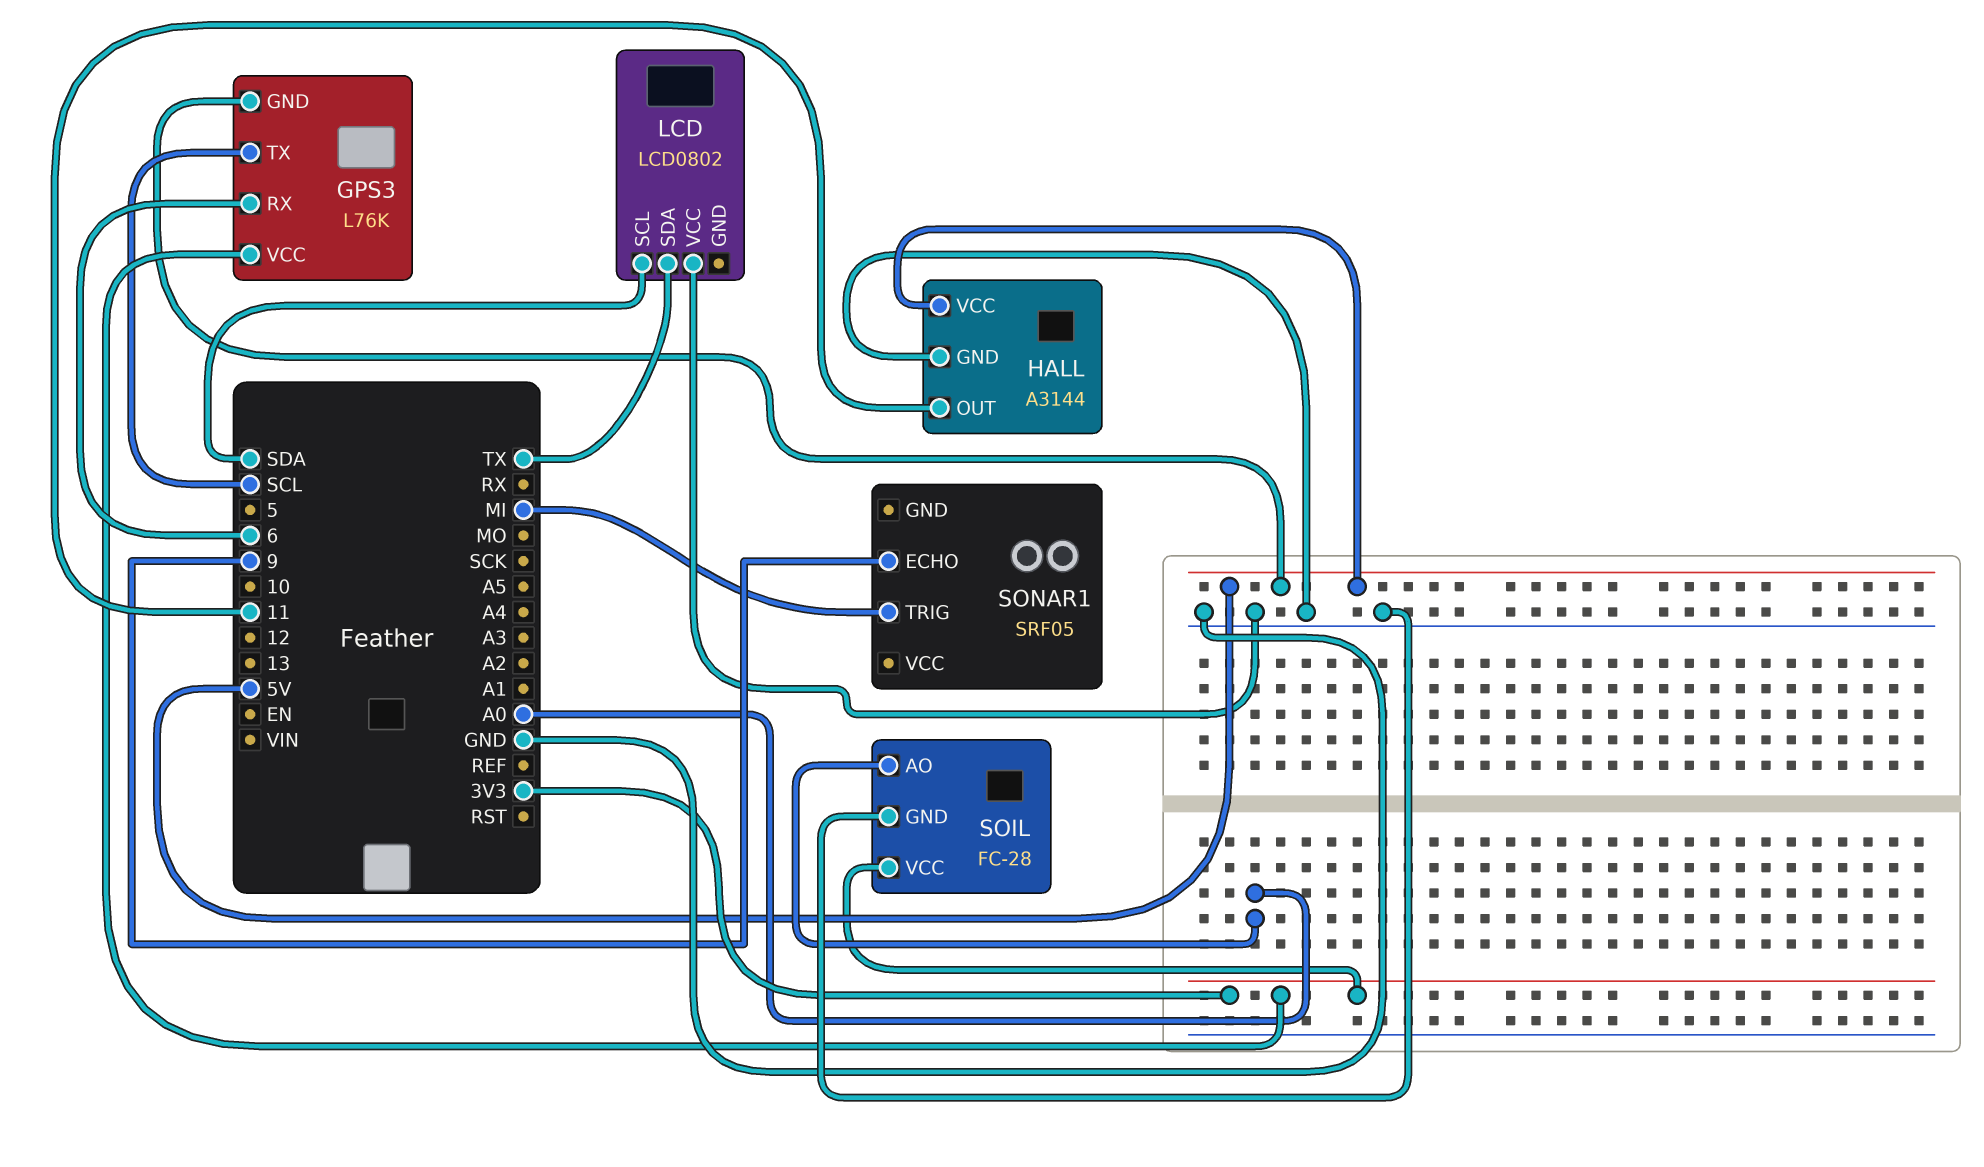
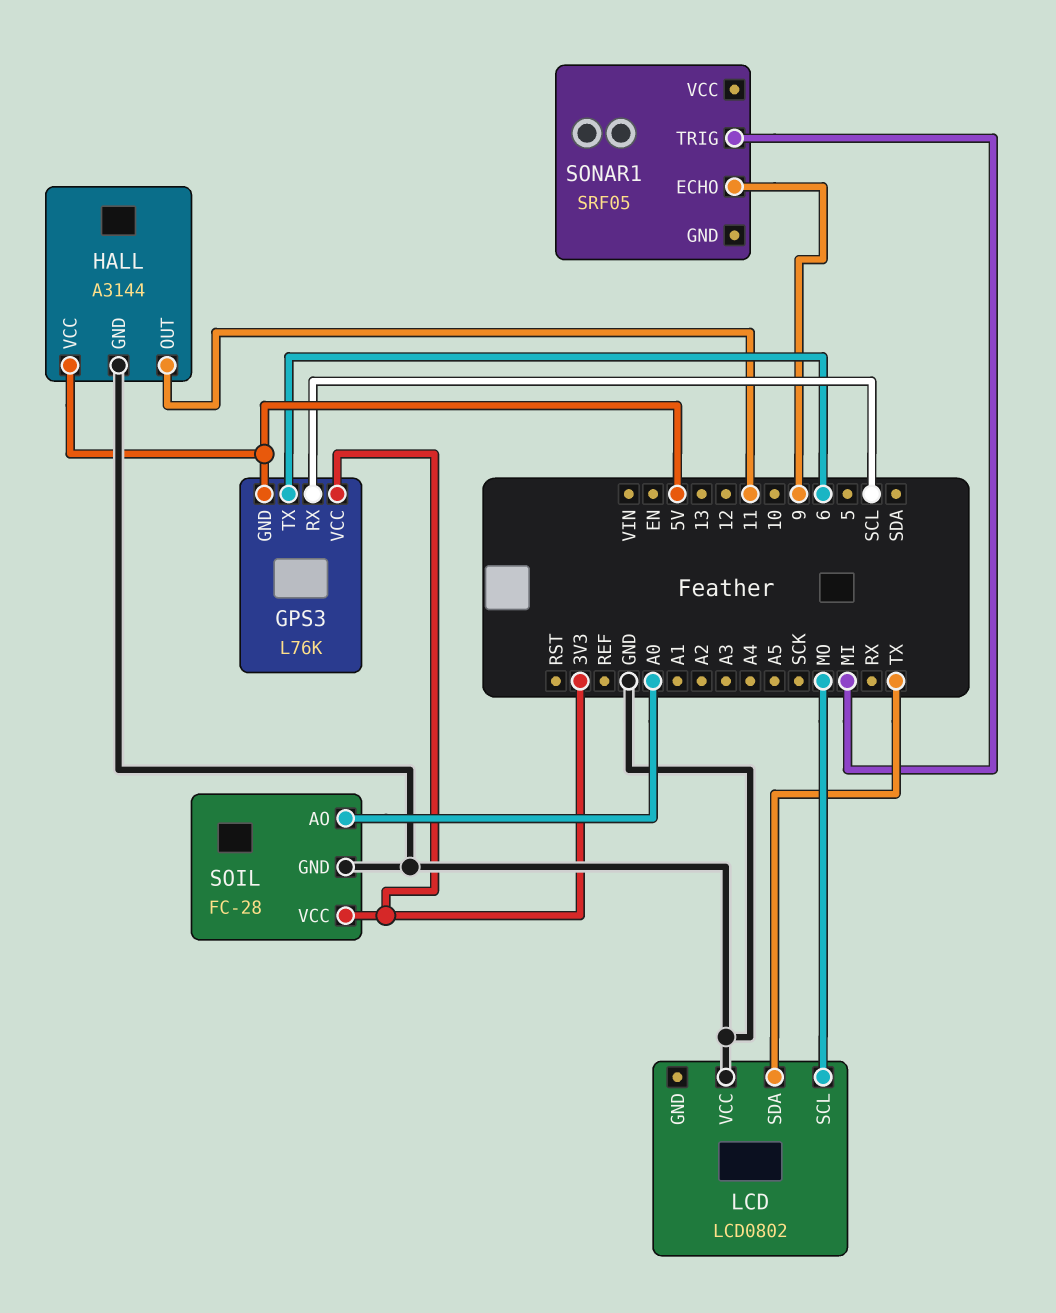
GPS3 pin RX: 6 -> SCL
GPS3 pin TX: SCL -> 6
LCD pin SCL: SDA -> MO

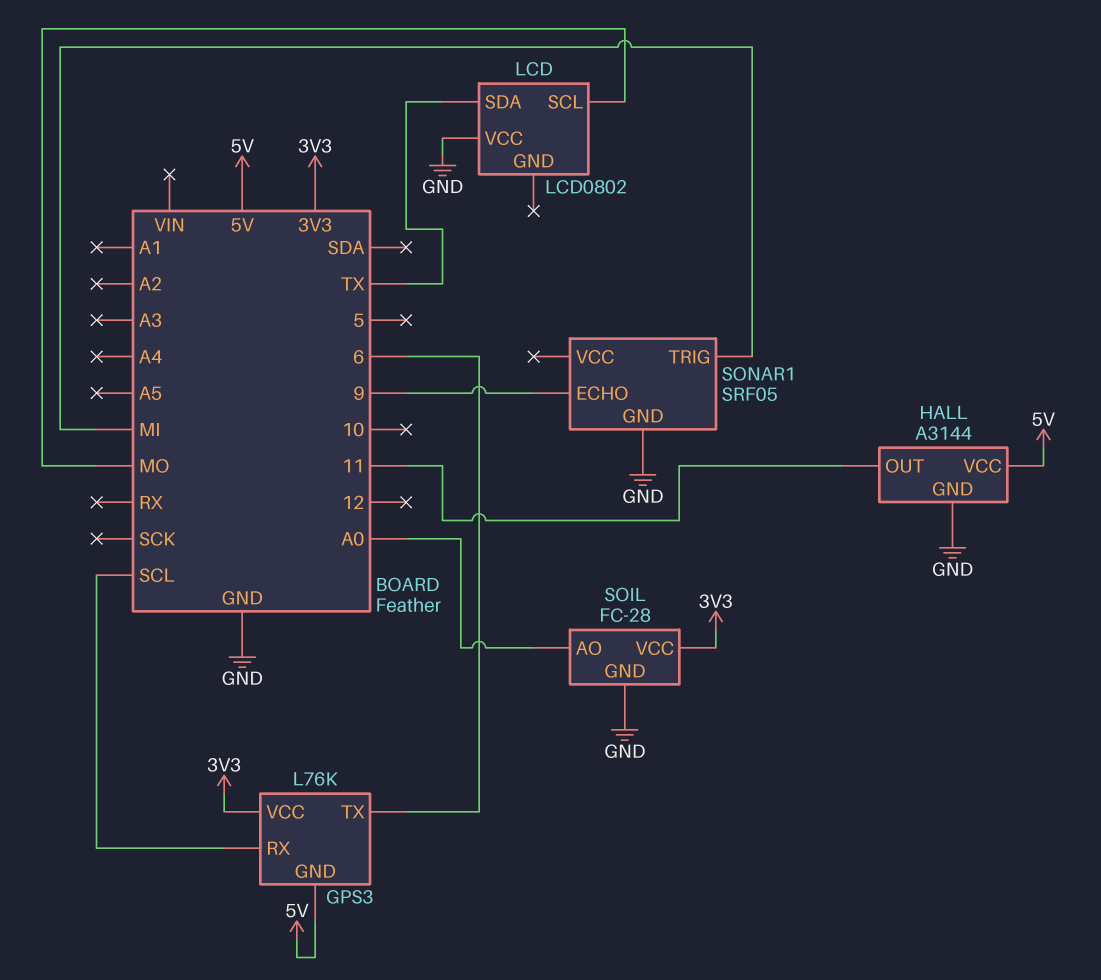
SONAR1 pin GND: none -> GND

